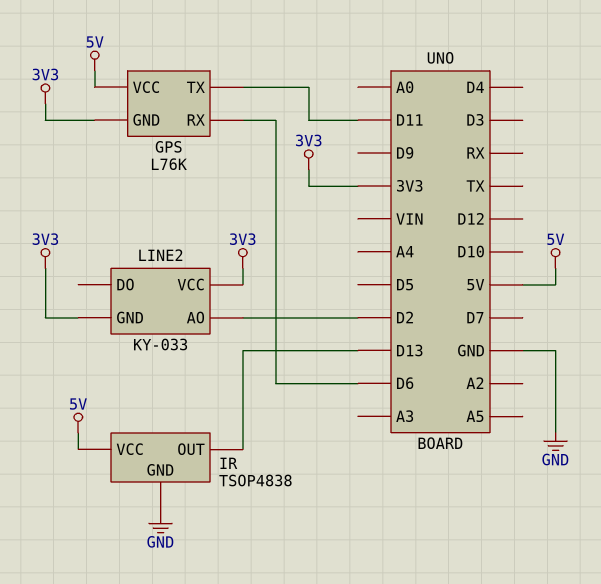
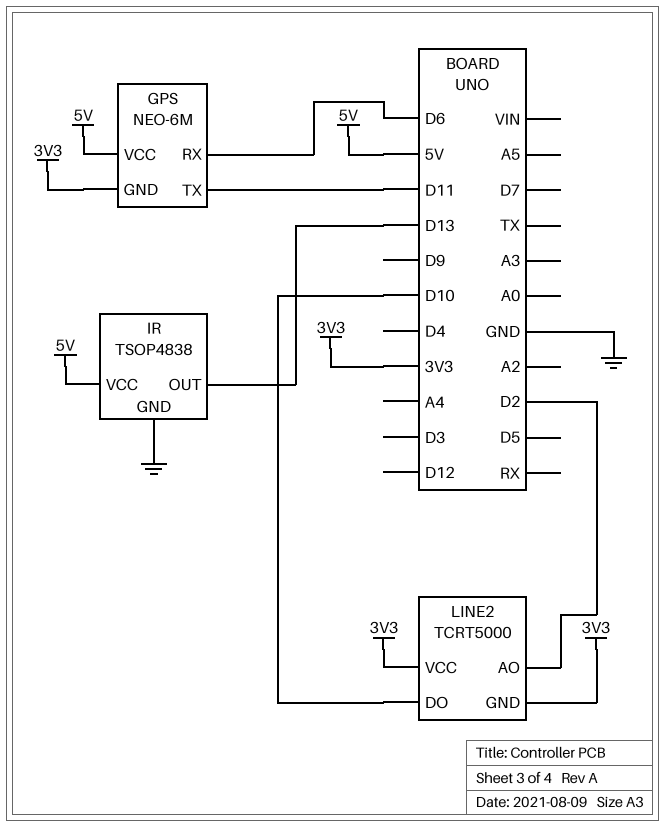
GPS: L76K -> NEO-6M
LINE2: KY-033 -> TCRT5000
LINE2 pin DO: none -> D10

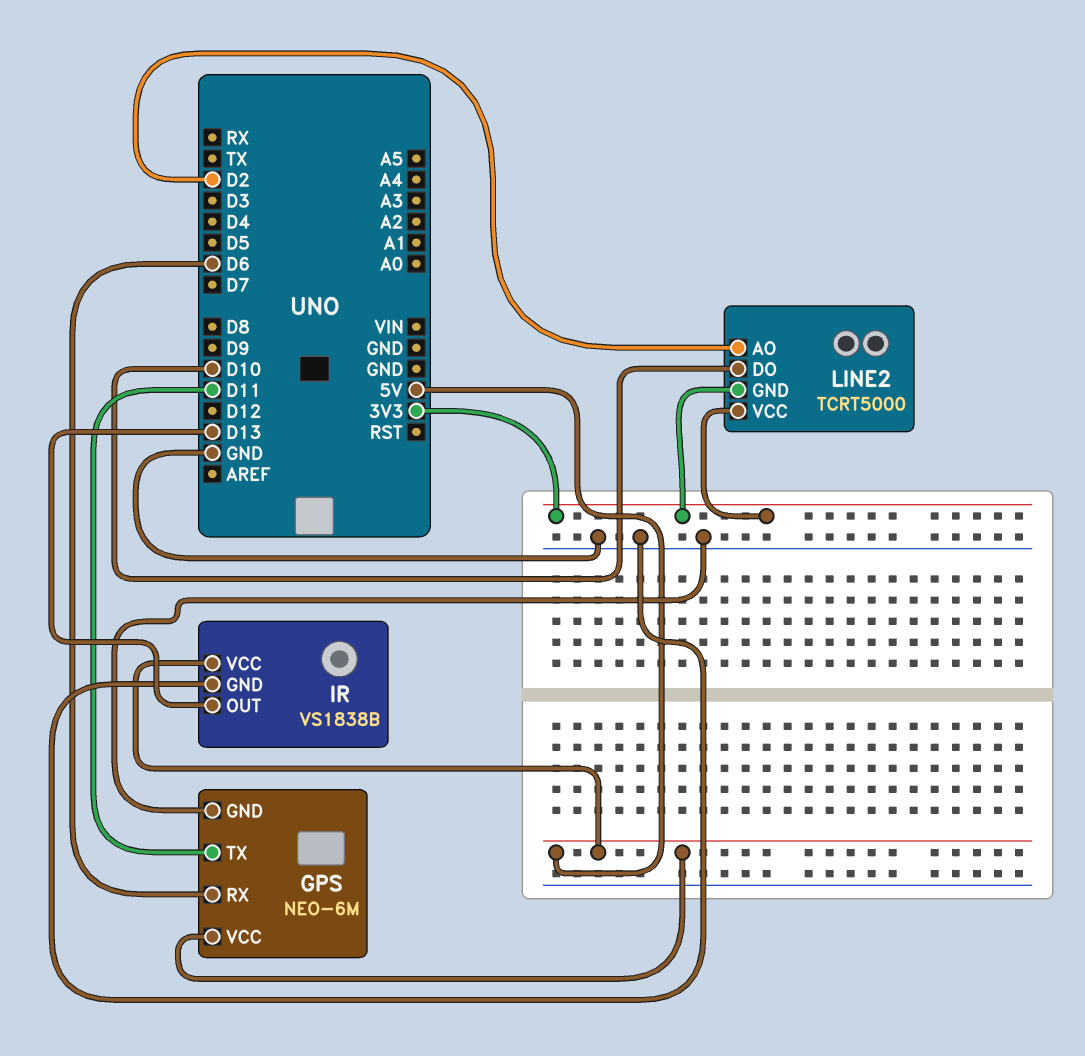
GPS pin GND: 3V3 -> GND
IR: TSOP4838 -> VS1838B

